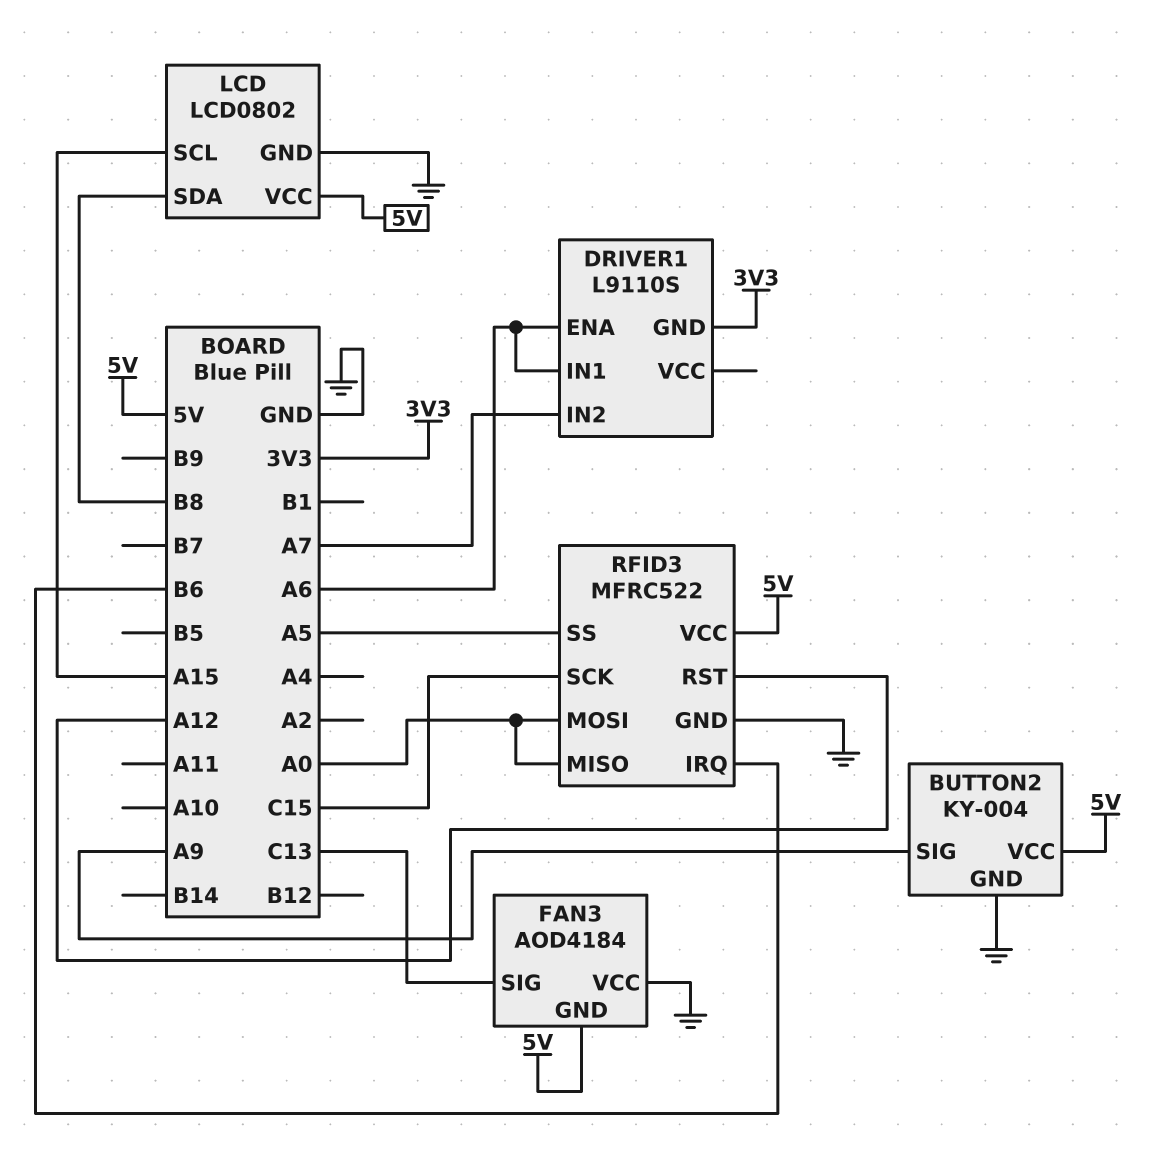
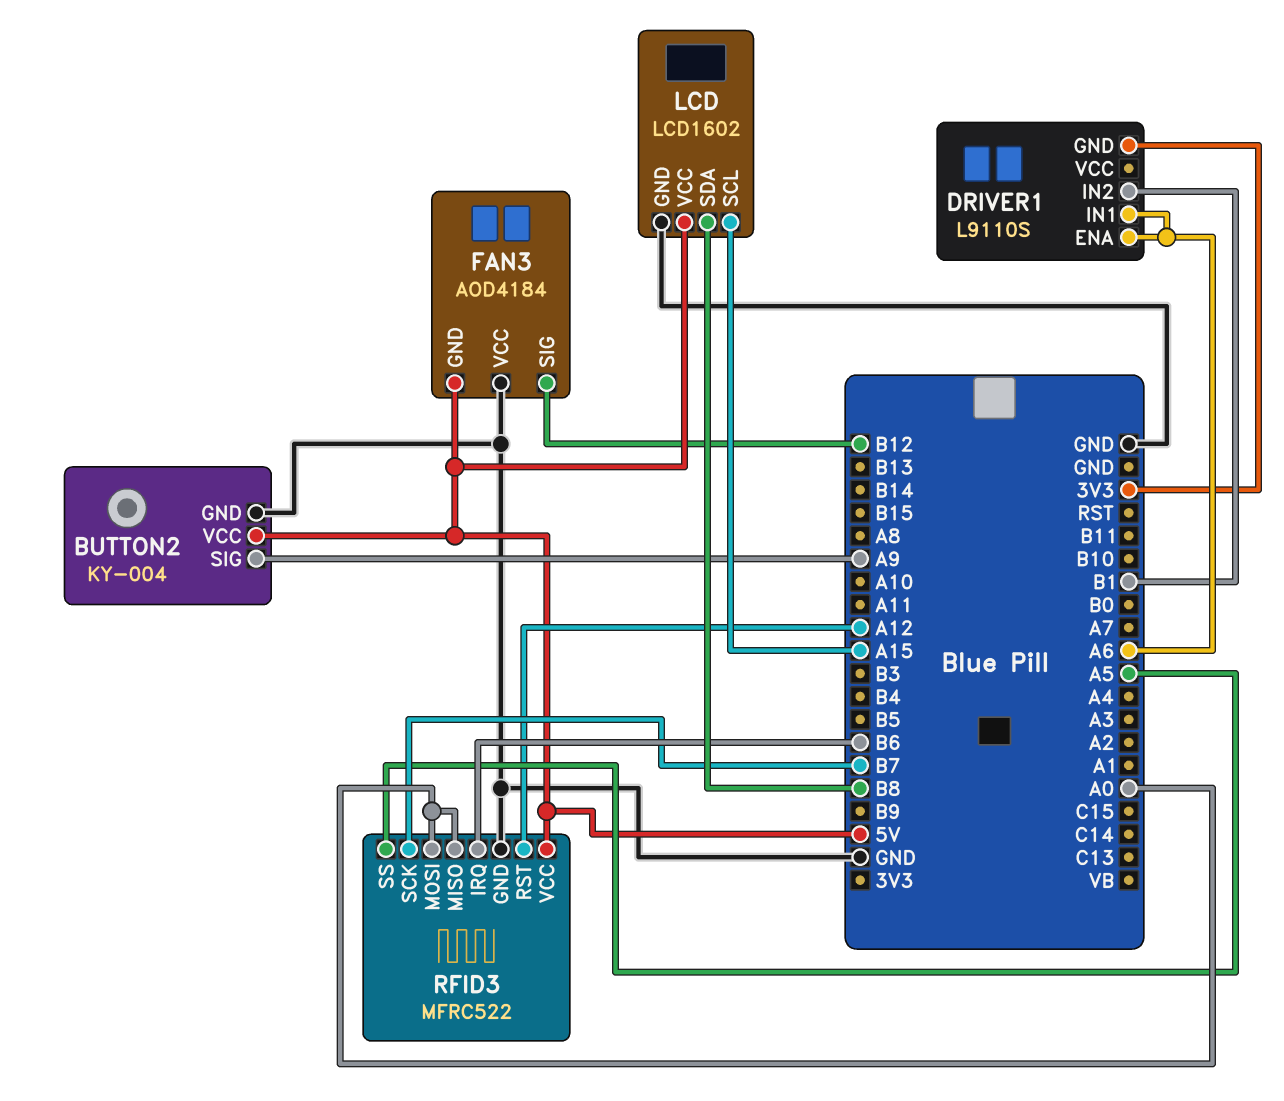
DRIVER1 pin IN2: A7 -> B1
FAN3 pin SIG: C13 -> B12
LCD: LCD0802 -> LCD1602
RFID3 pin SCK: C15 -> B7

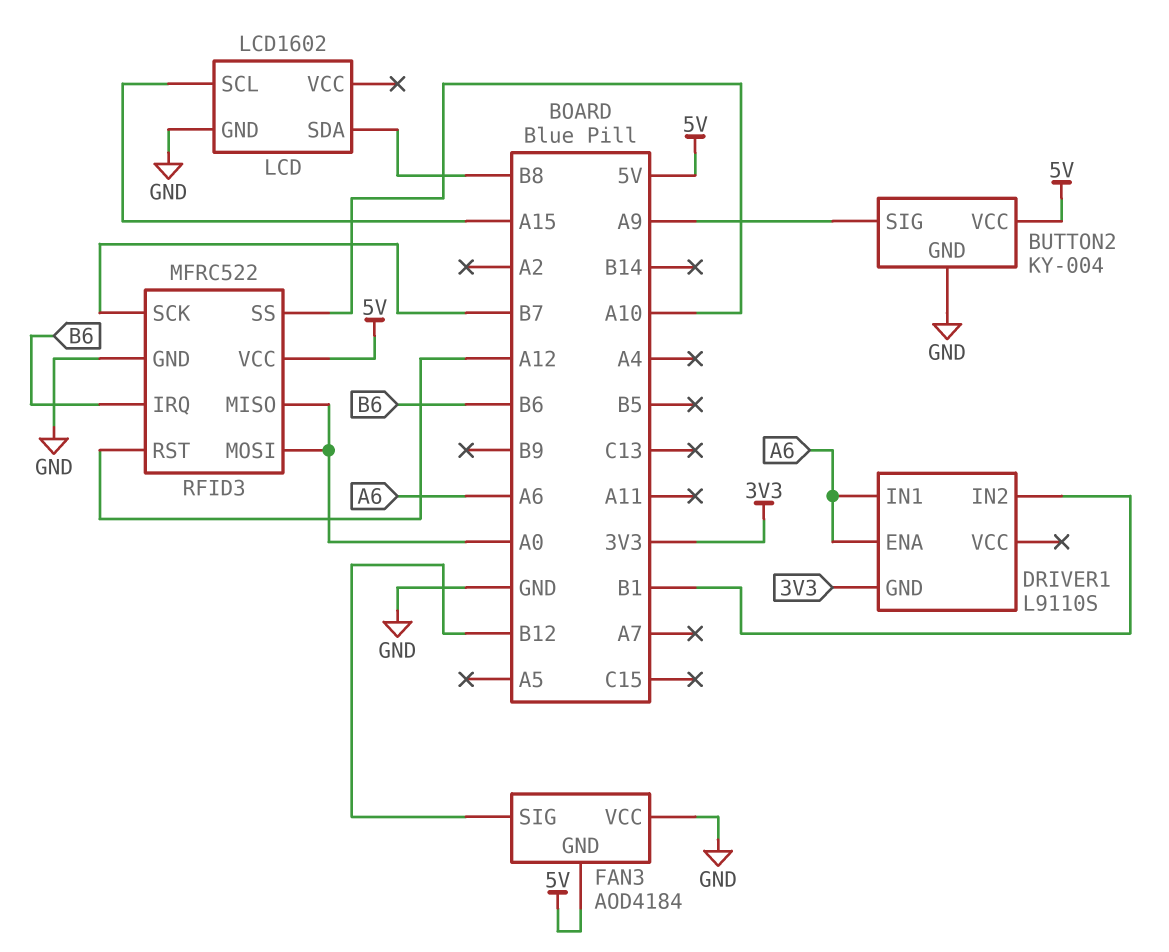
LCD pin VCC: 5V -> none
RFID3 pin SS: A5 -> A10

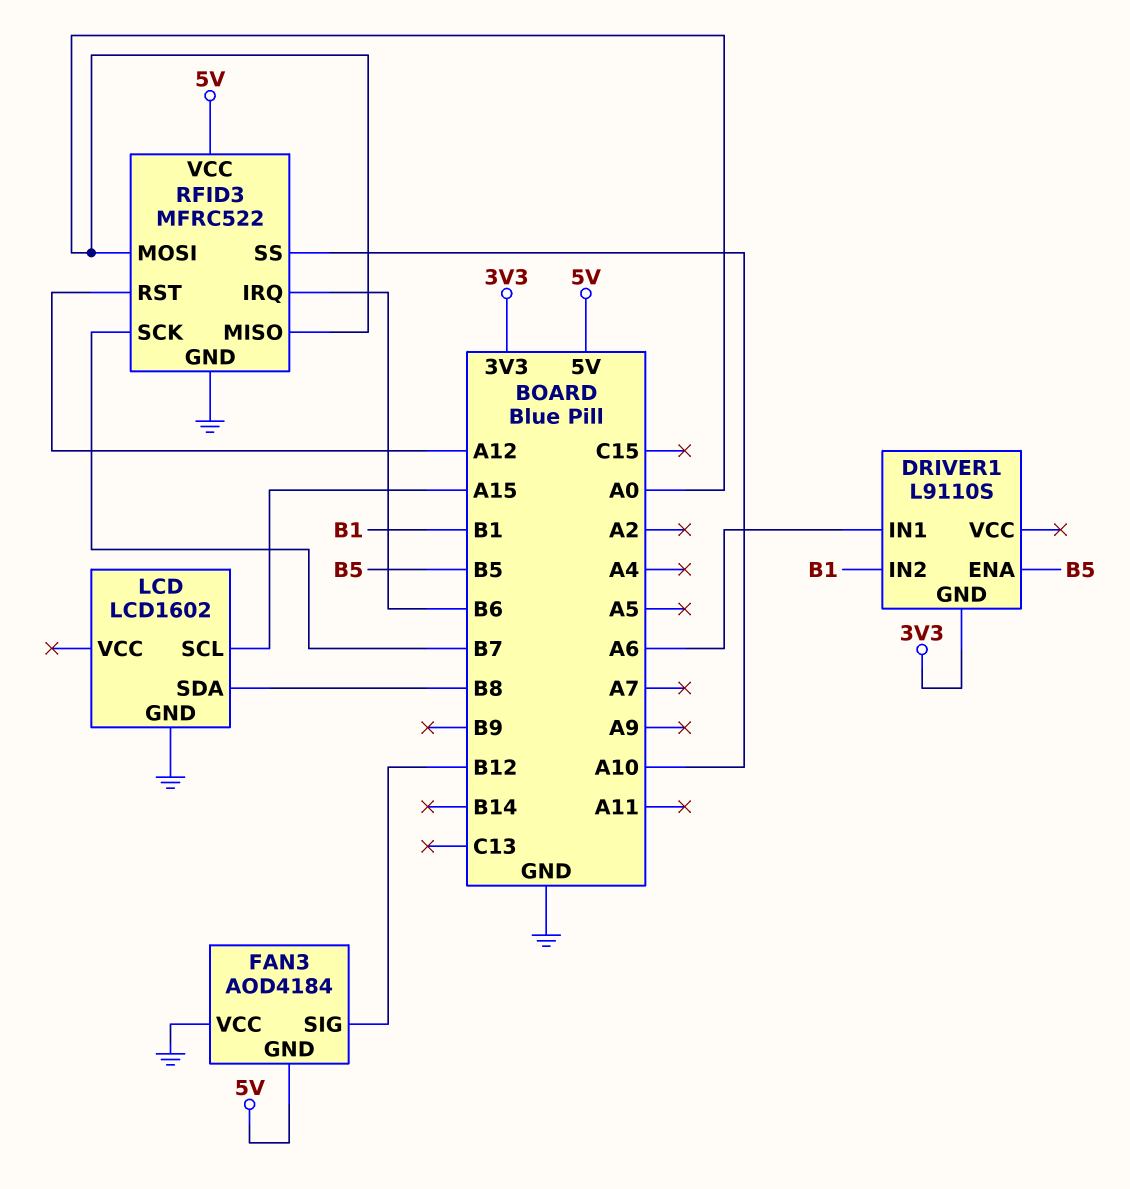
BUTTON2: KY-004 -> none
BUTTON2 pin GND: GND -> none
BUTTON2 pin SIG: A9 -> none
BUTTON2 pin VCC: 5V -> none
DRIVER1 pin ENA: A6 -> B5

